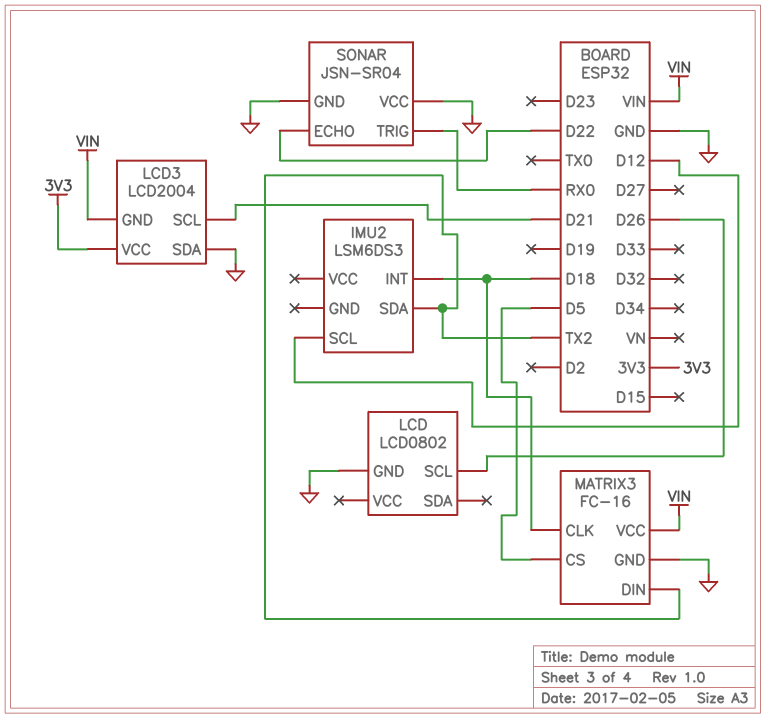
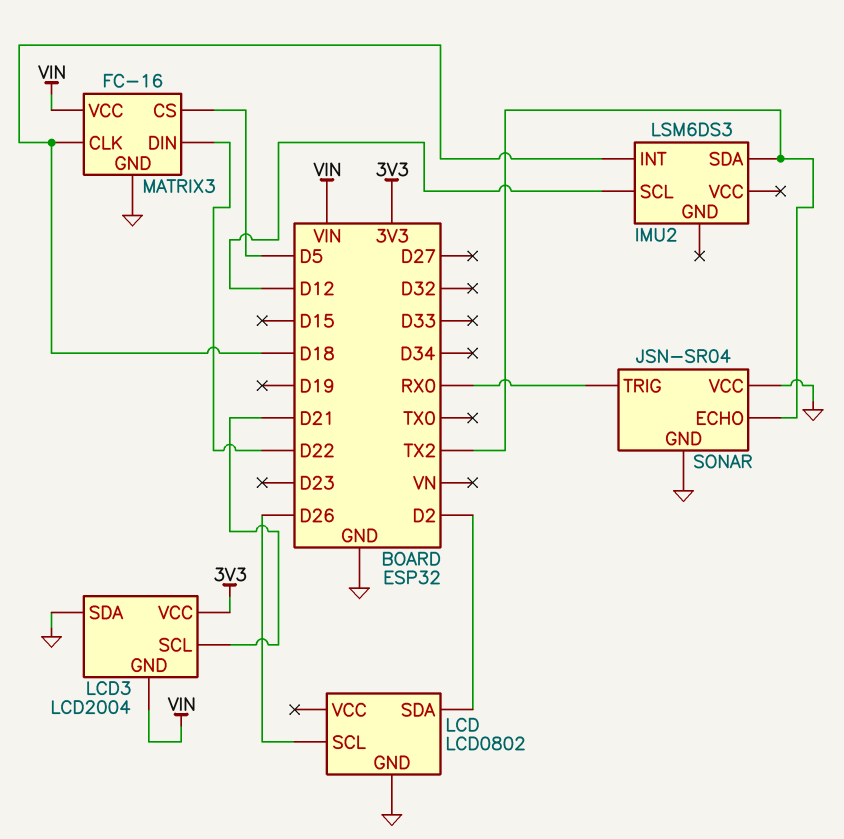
LCD pin SDA: none -> D2
MATRIX3 pin DIN: TX2 -> D22
SONAR pin ECHO: D22 -> TX2

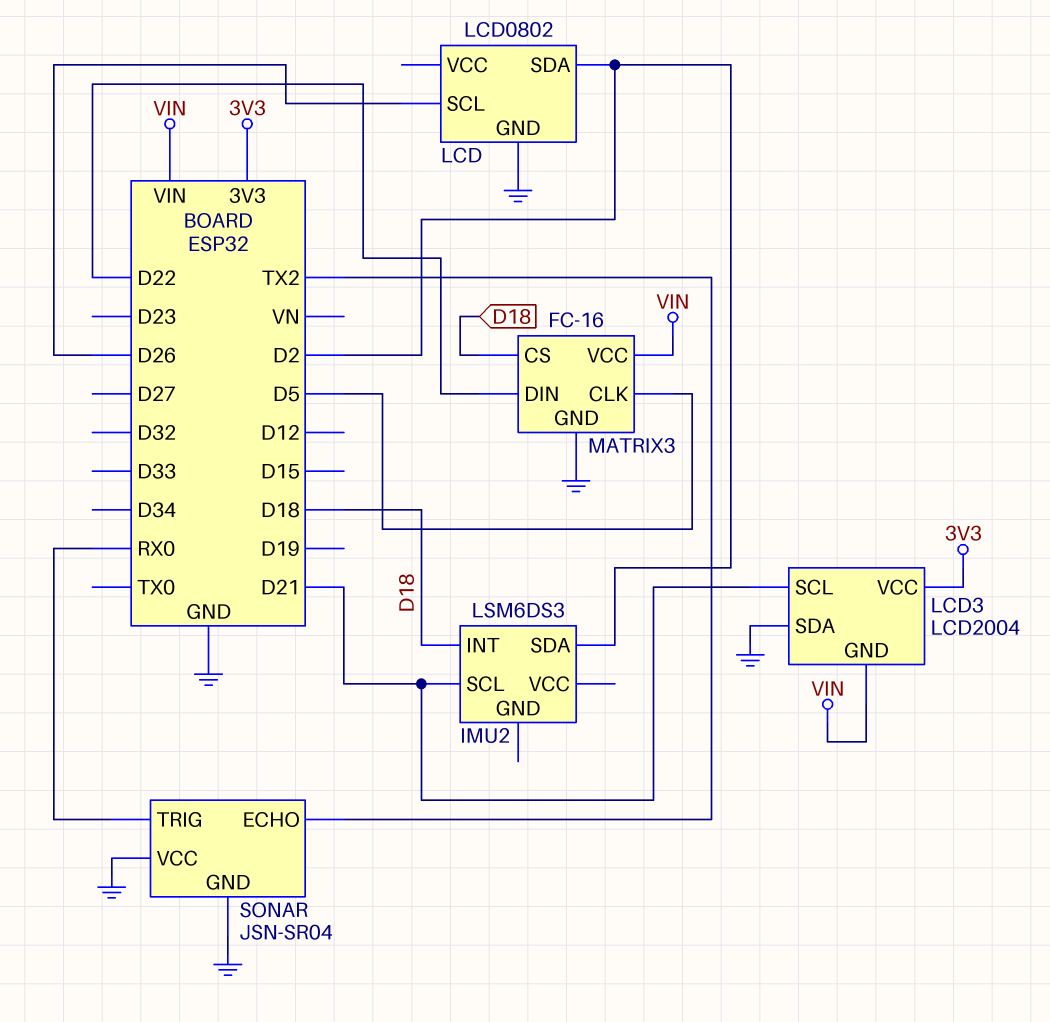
IMU2 pin SCL: D12 -> D21
IMU2 pin SDA: TX2 -> D2
MATRIX3 pin CLK: D18 -> D5
MATRIX3 pin CS: D5 -> D18

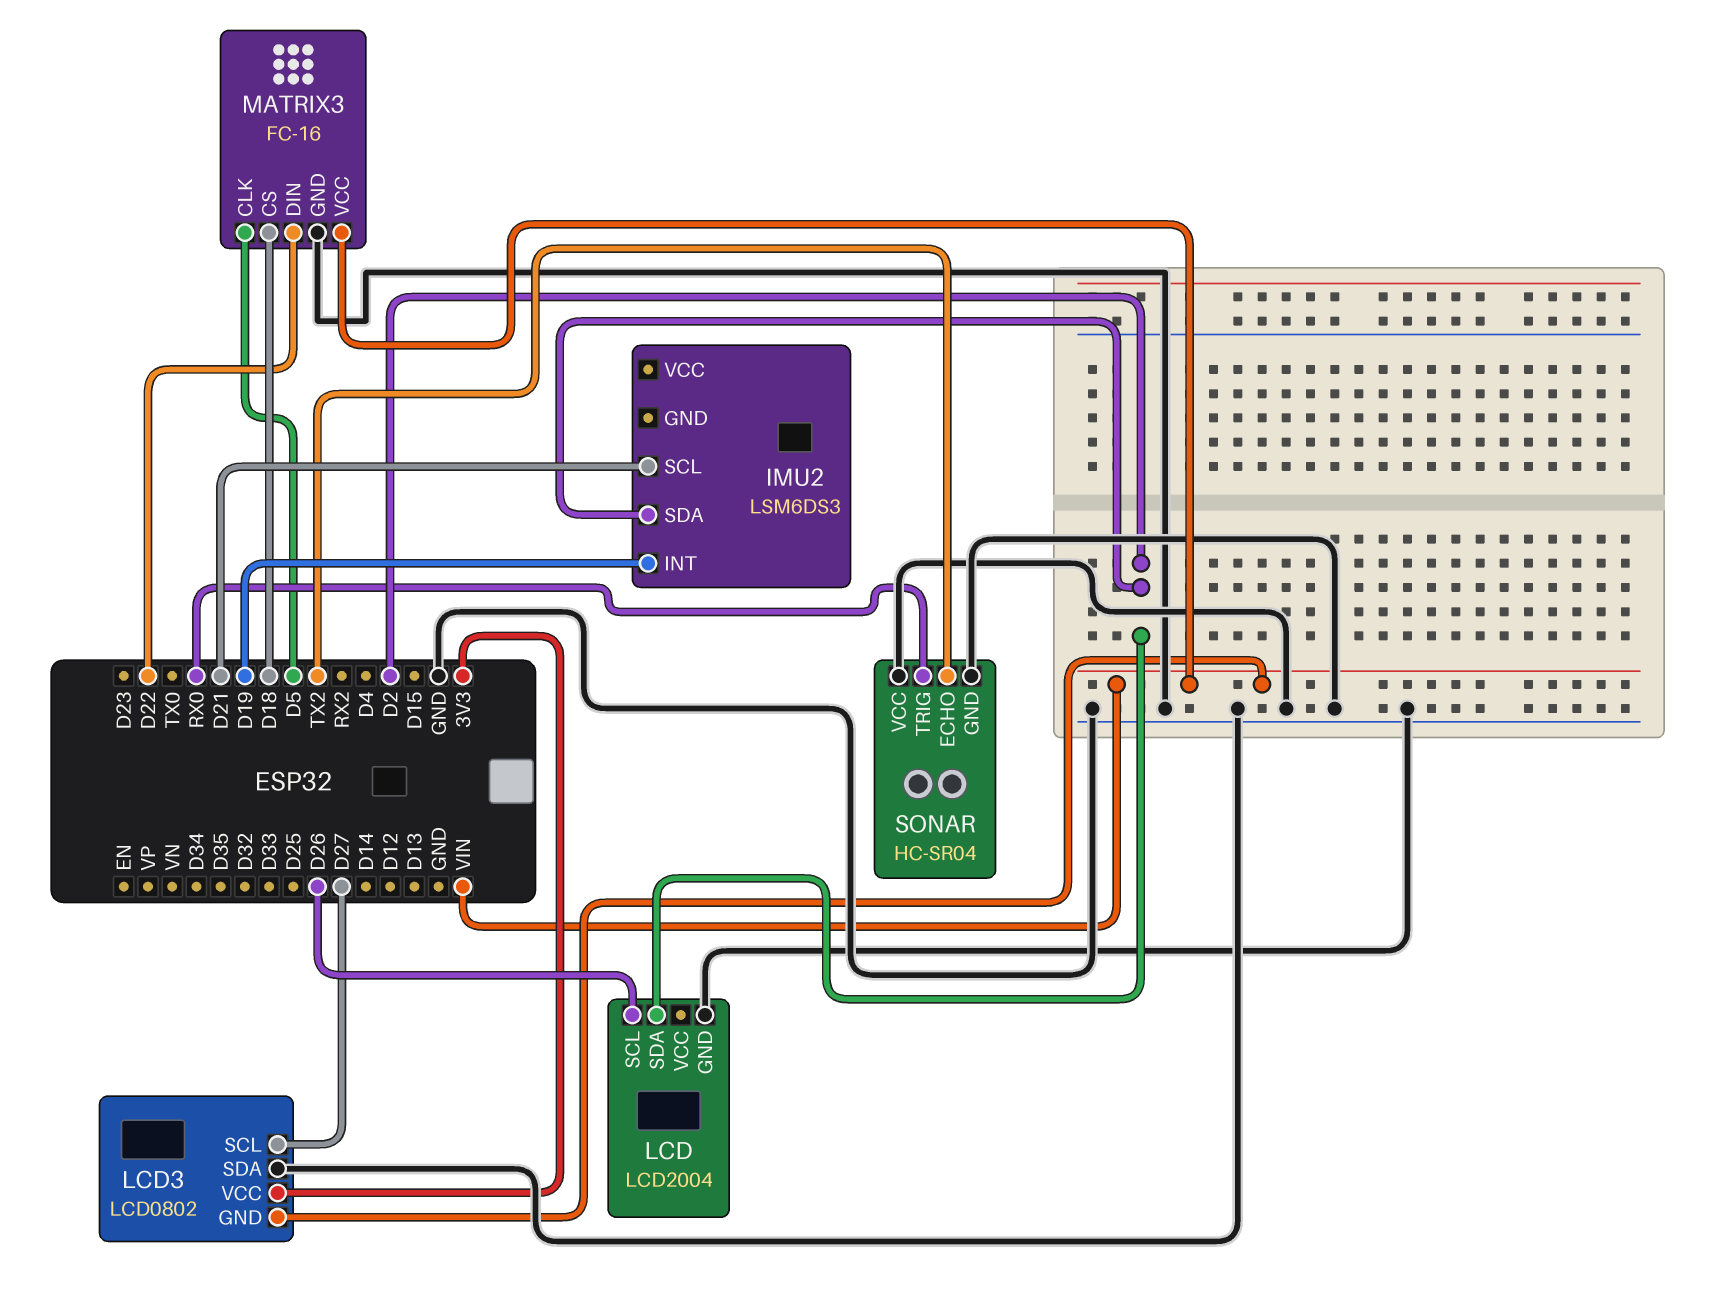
IMU2 pin INT: D18 -> D19
LCD: LCD0802 -> LCD2004
LCD3: LCD2004 -> LCD0802
LCD3 pin SCL: D21 -> D27
SONAR: JSN-SR04 -> HC-SR04

